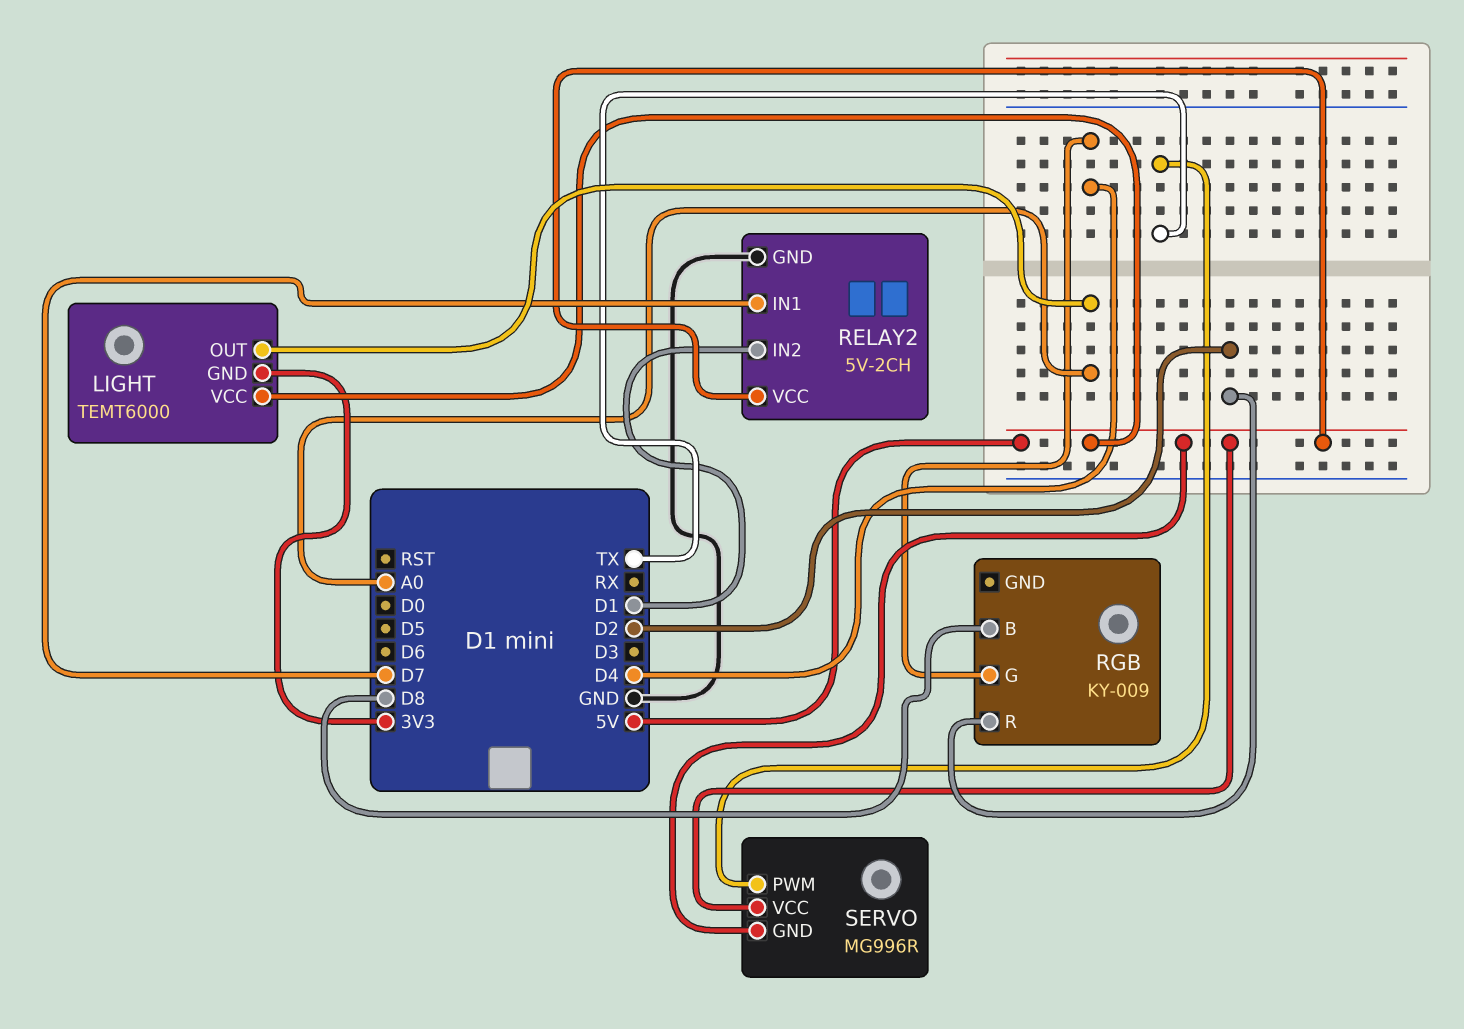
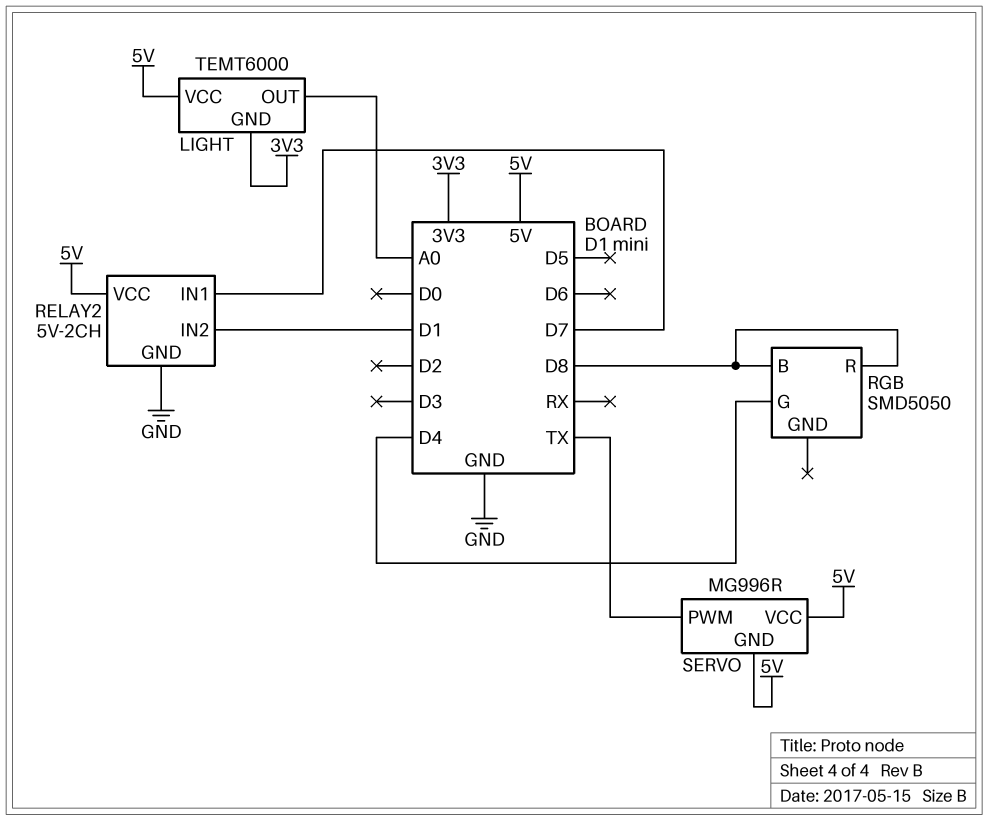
RGB: KY-009 -> SMD5050
RGB pin R: D2 -> D8

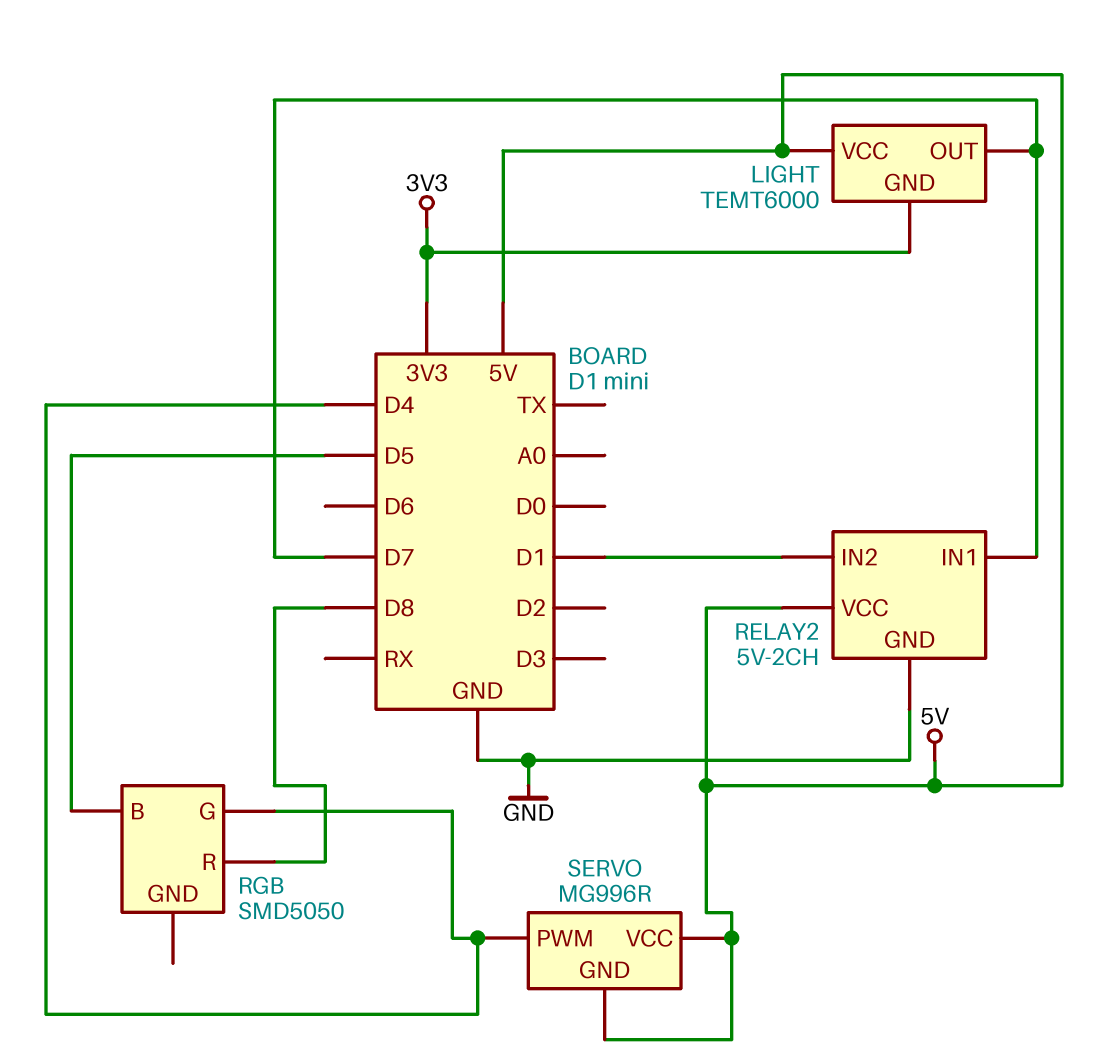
LIGHT pin OUT: A0 -> D7
RGB pin B: D8 -> D5
SERVO pin PWM: TX -> D4

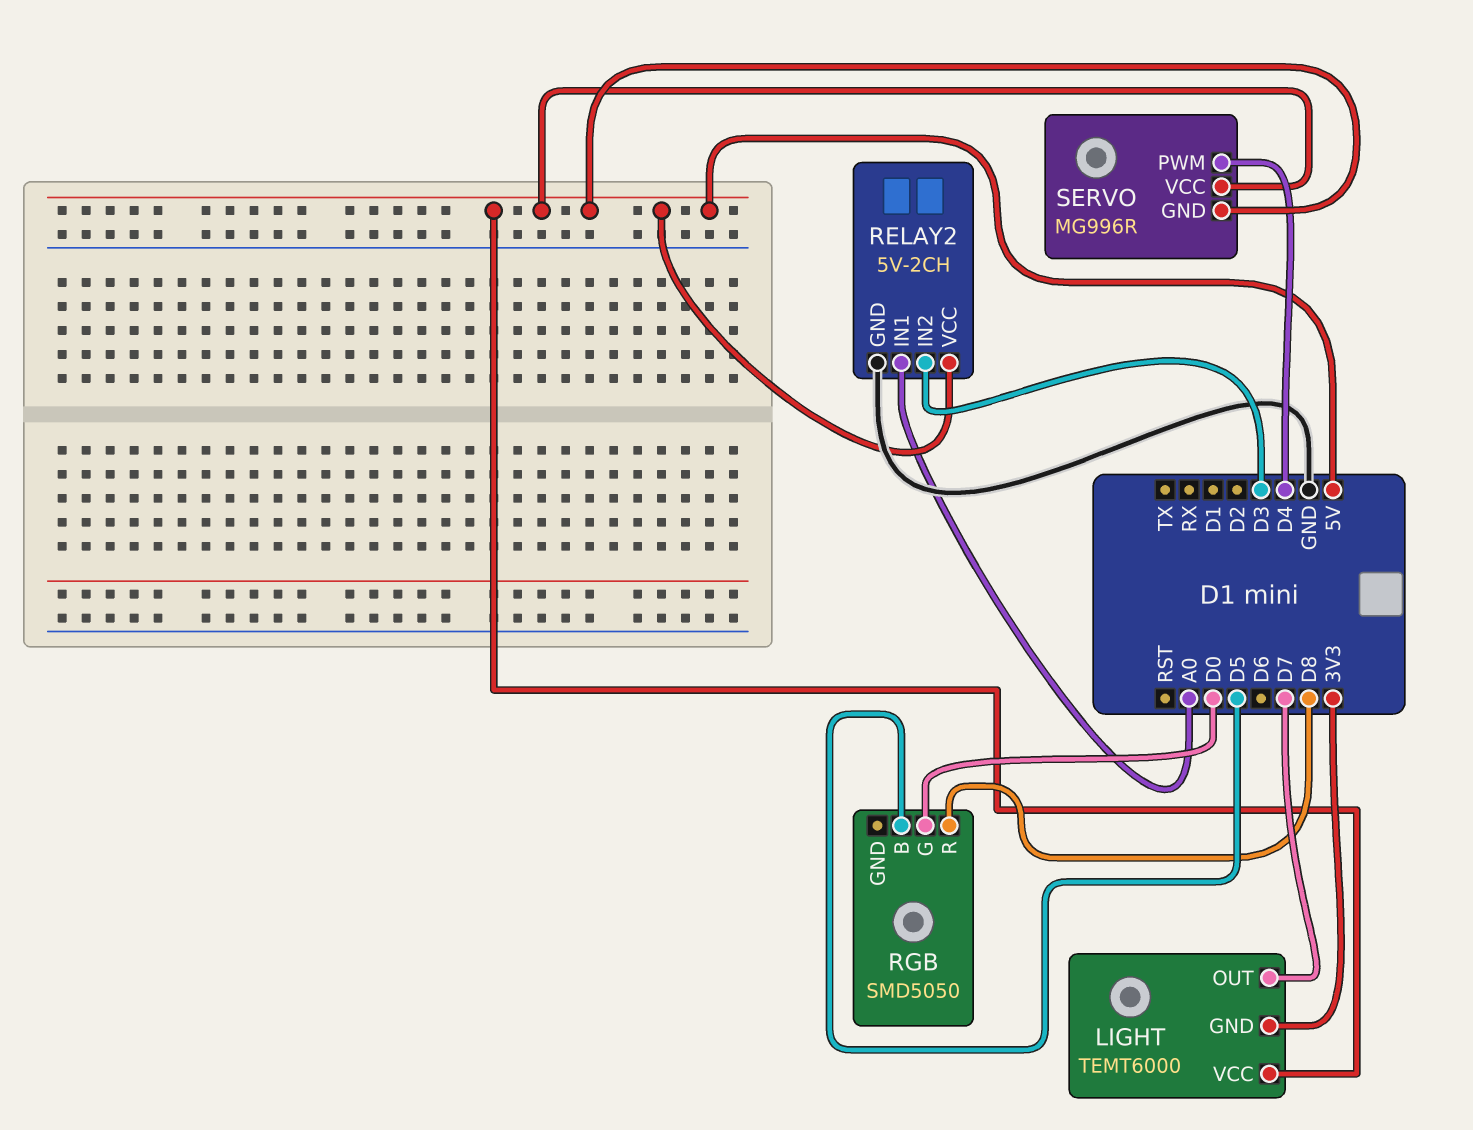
RELAY2 pin IN1: D7 -> A0
RELAY2 pin IN2: D1 -> D3
RGB pin G: D4 -> D0

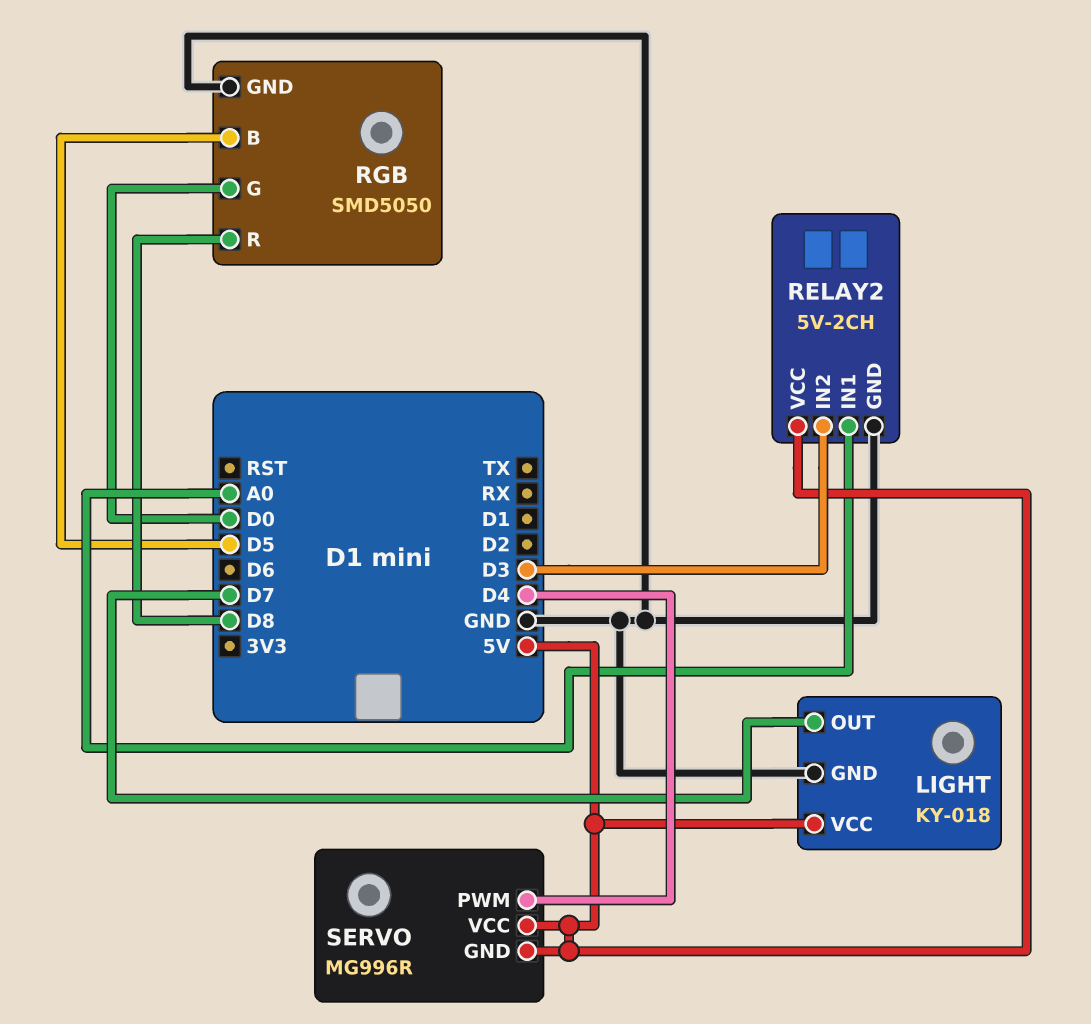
LIGHT: TEMT6000 -> KY-018
LIGHT pin GND: 3V3 -> GND
RGB pin GND: none -> GND

